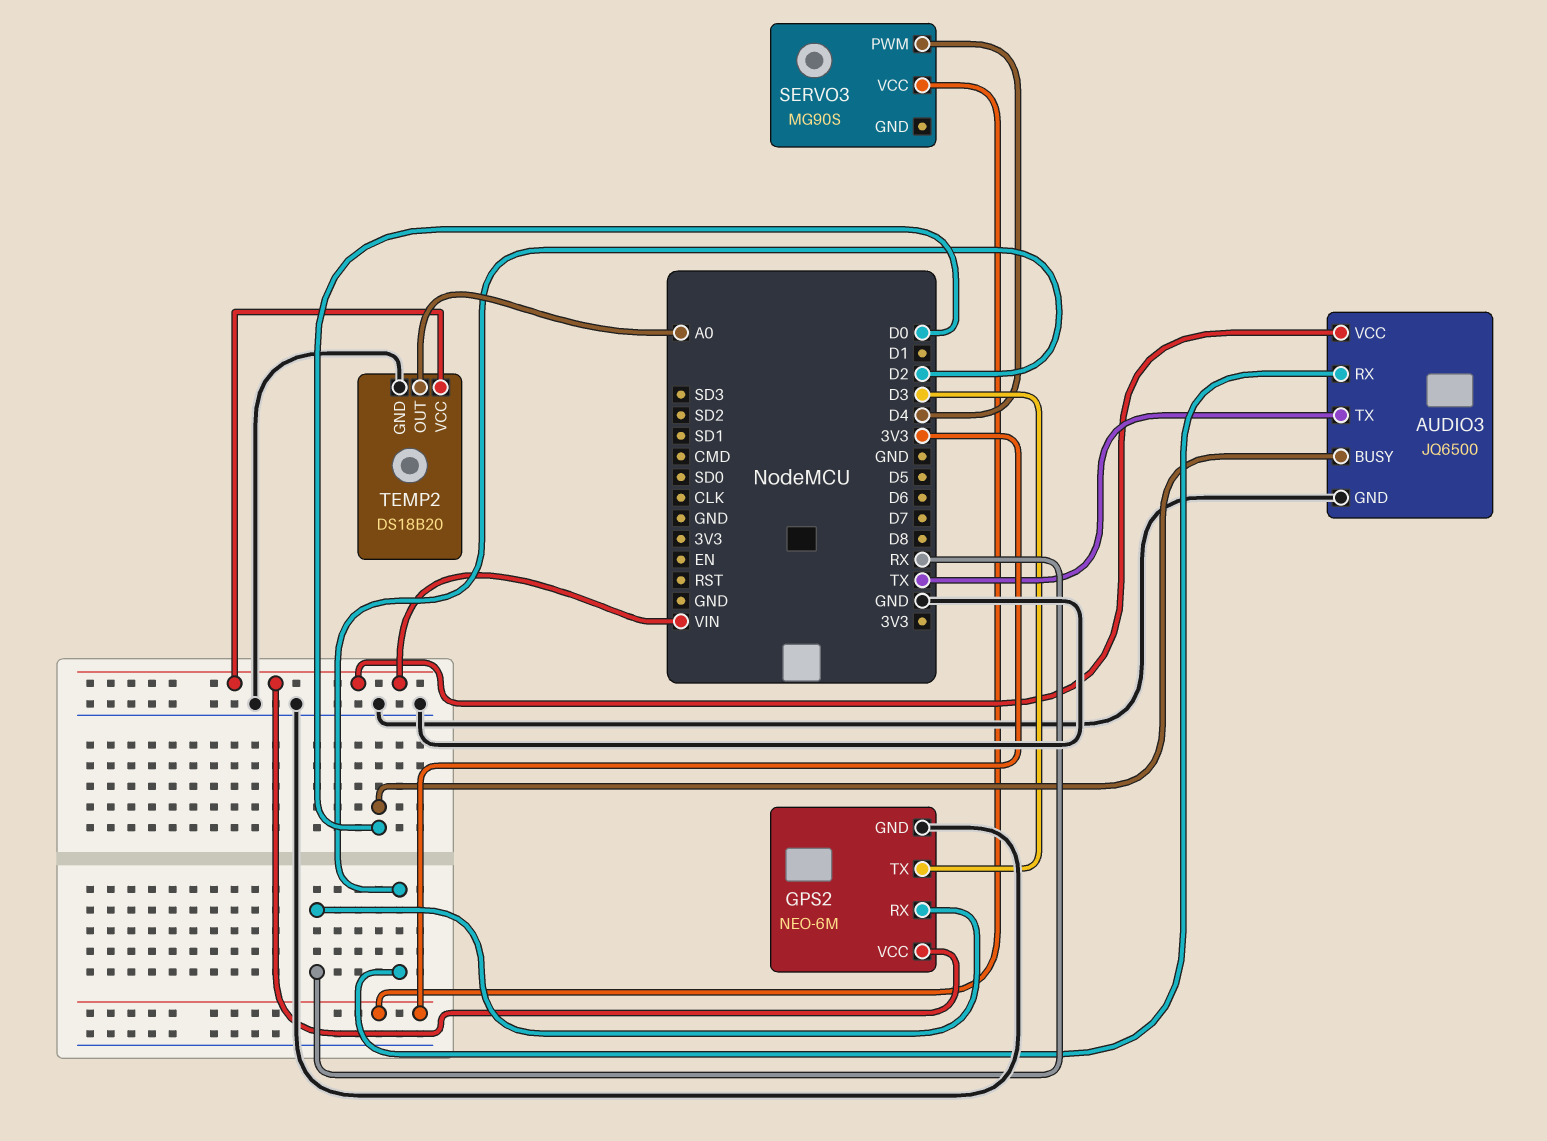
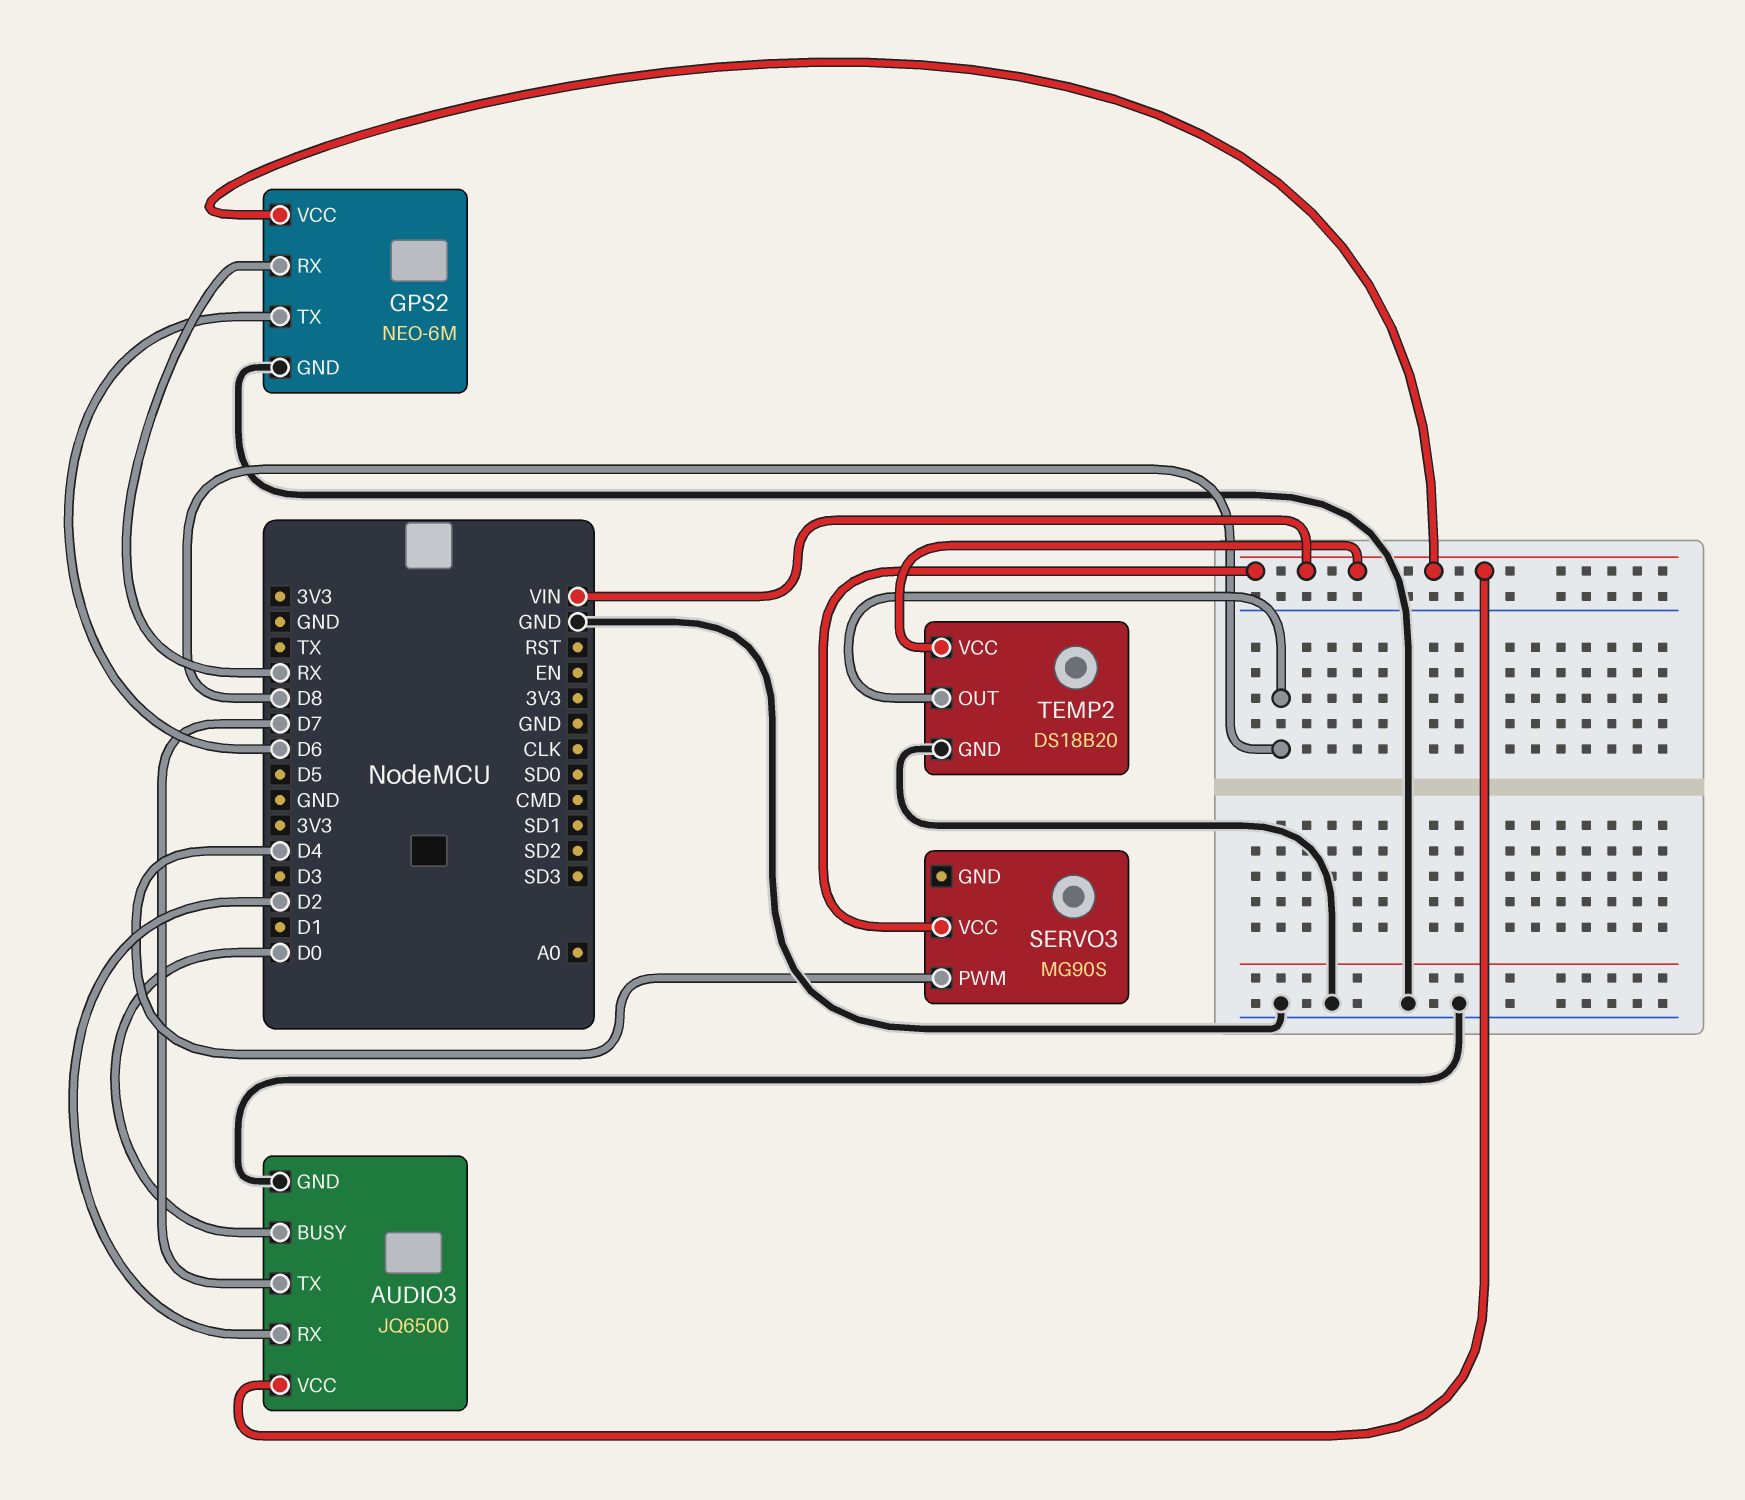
AUDIO3 pin TX: TX -> D7
GPS2 pin TX: D3 -> D6
SERVO3 pin VCC: 3V3 -> VIN
TEMP2 pin OUT: A0 -> D8

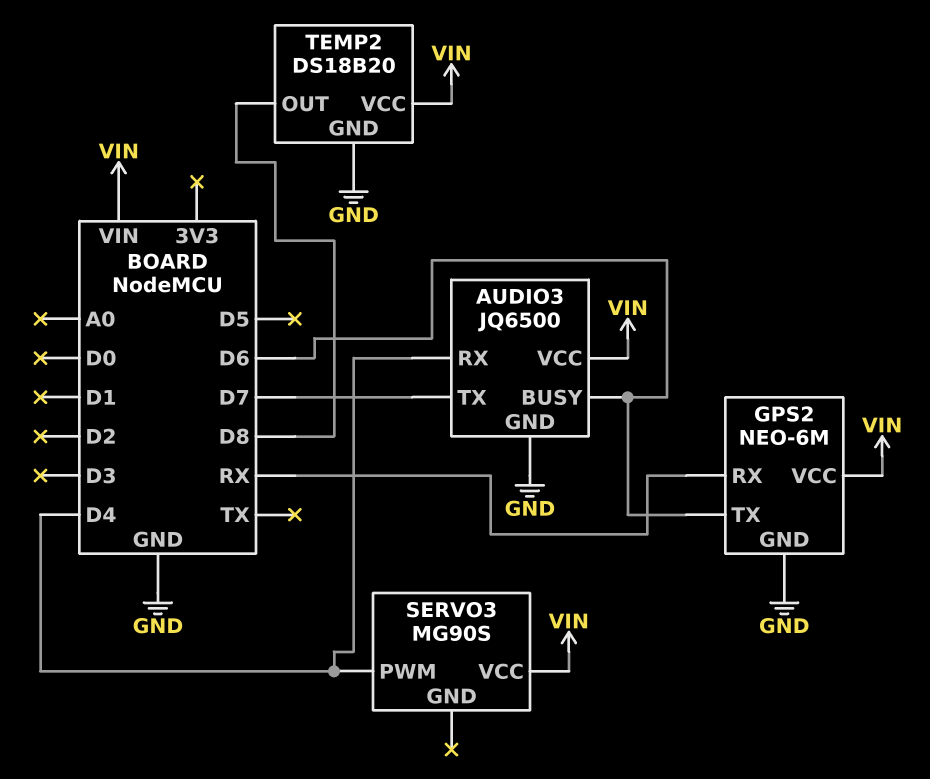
AUDIO3 pin BUSY: D0 -> D6
AUDIO3 pin RX: D2 -> D4

